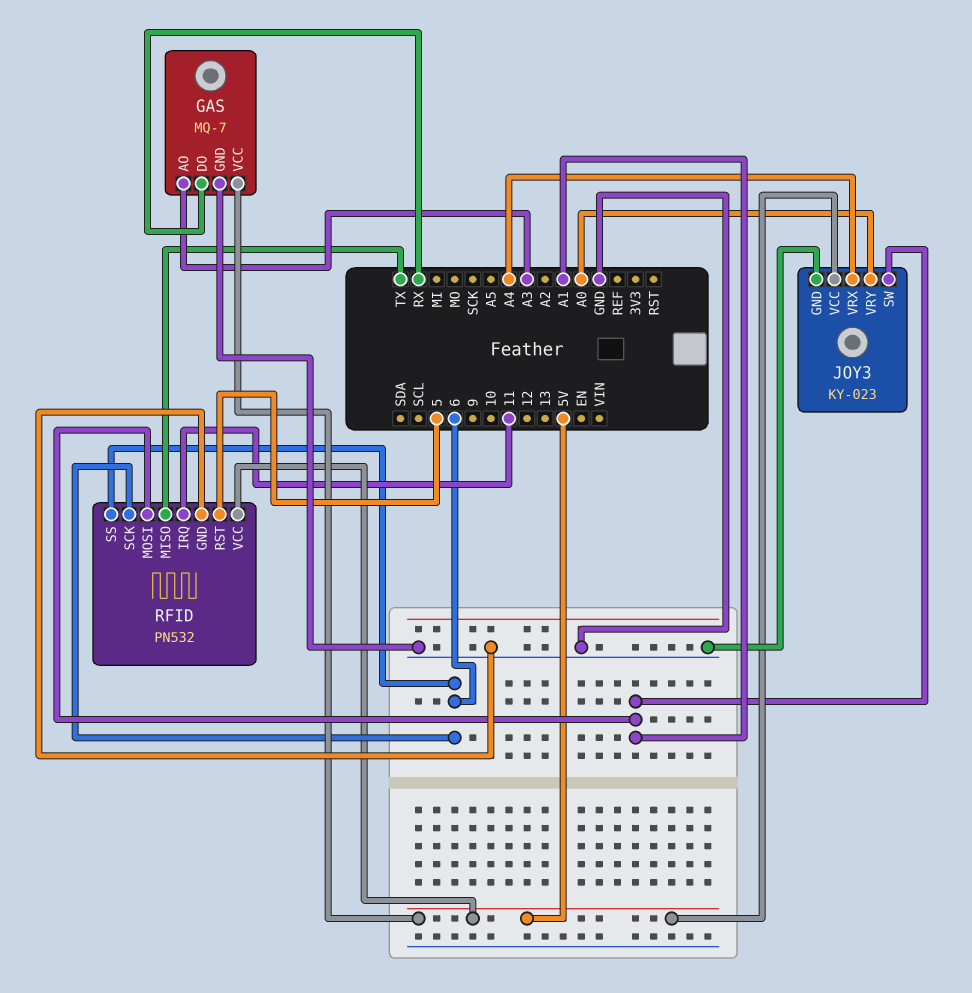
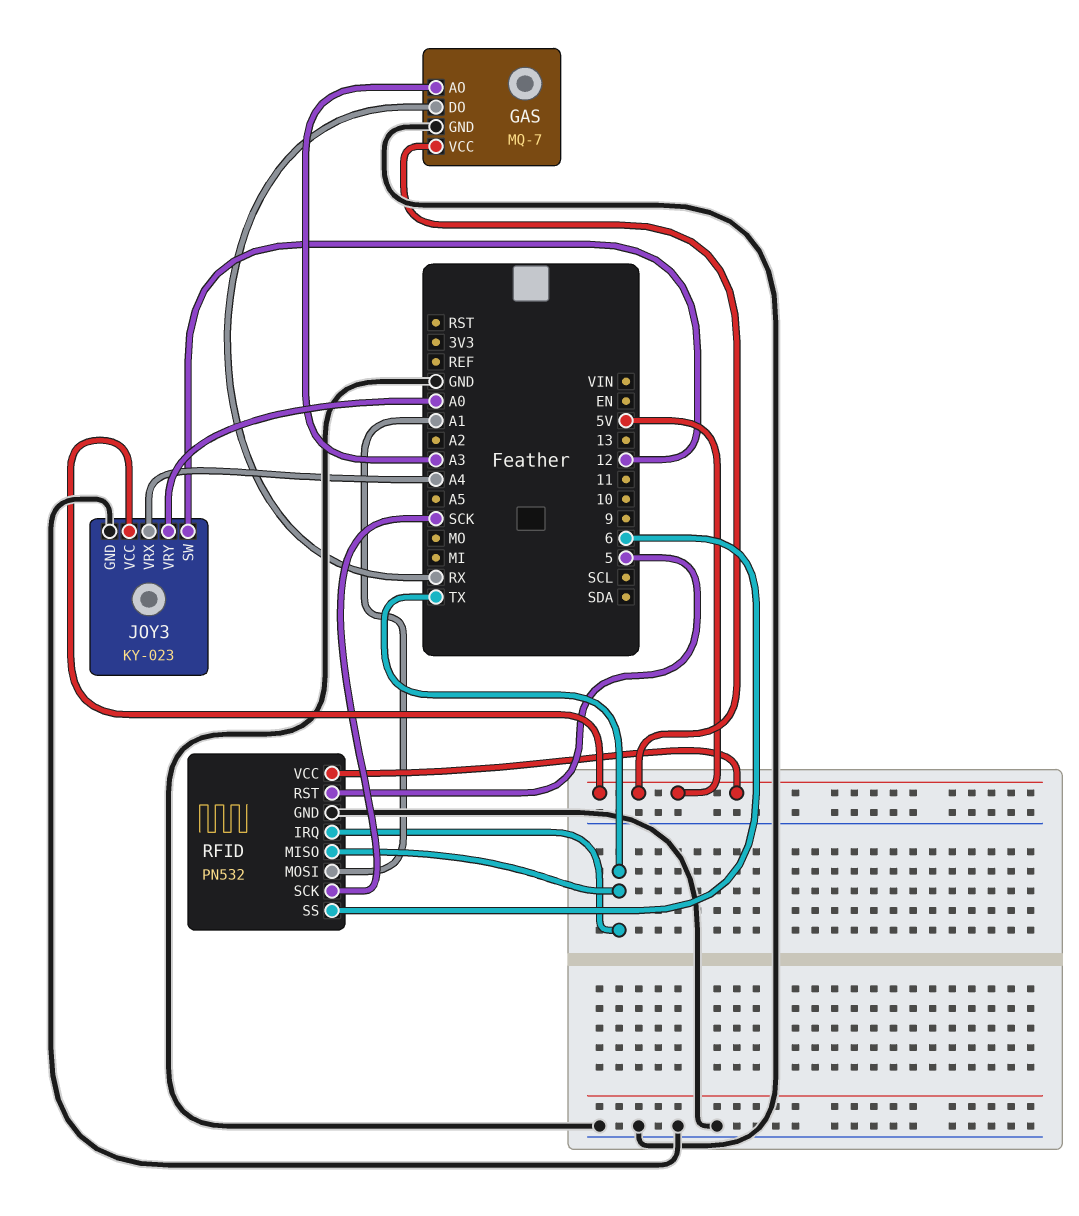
JOY3 pin SW: A1 -> 12
RFID pin IRQ: 11 -> TX
RFID pin SCK: 6 -> SCK

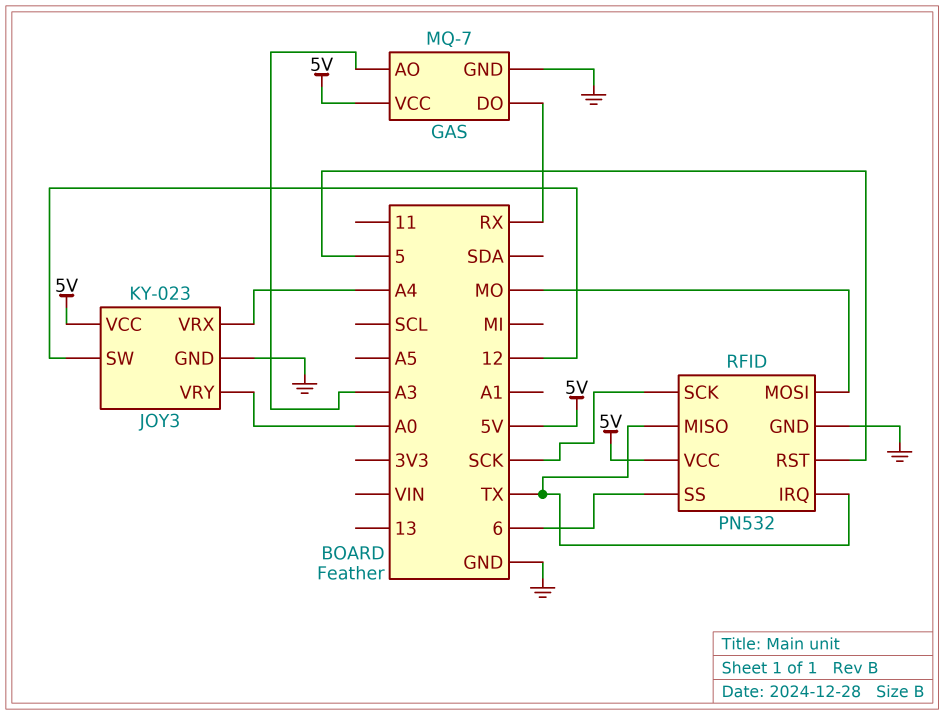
RFID pin MOSI: A1 -> MO

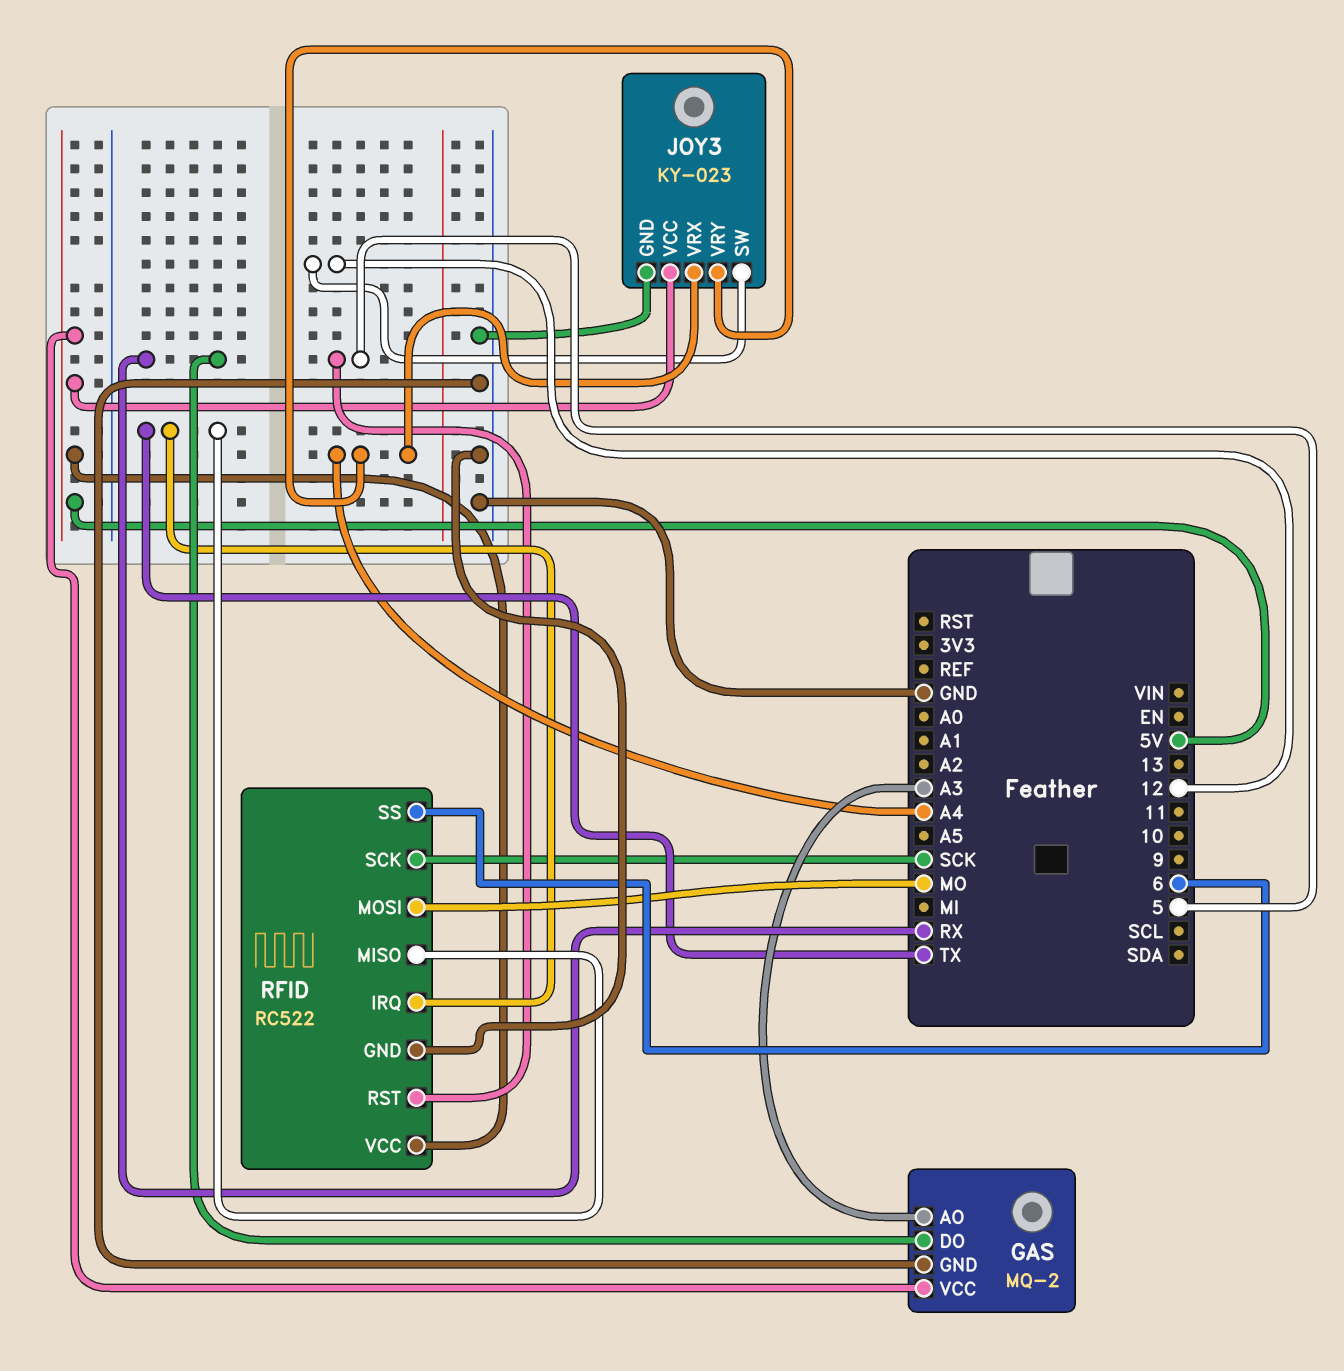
GAS: MQ-7 -> MQ-2
JOY3 pin VRY: A0 -> A4
RFID: PN532 -> RC522

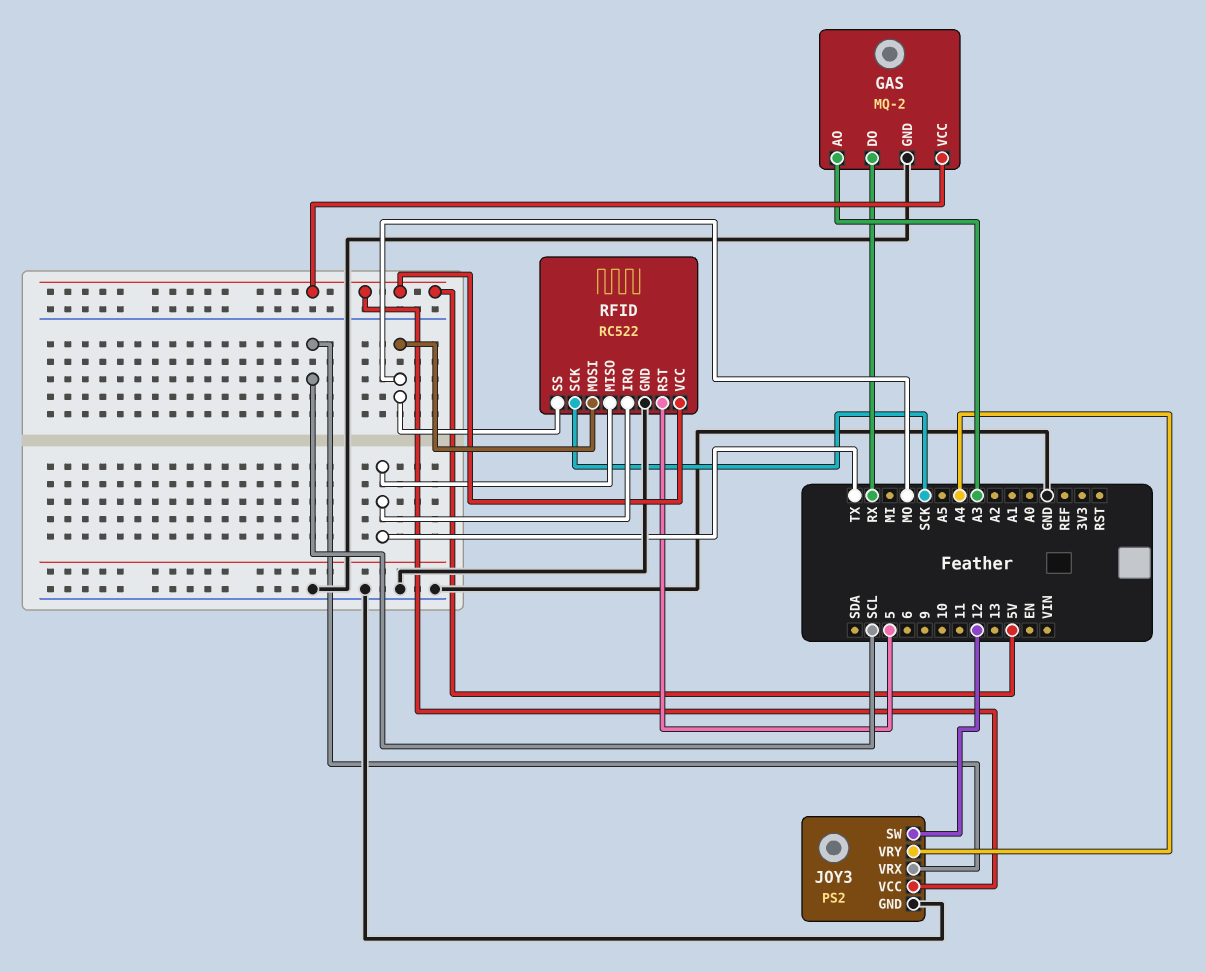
JOY3: KY-023 -> PS2
JOY3 pin VRX: A4 -> SCL
RFID pin SS: 6 -> MO

